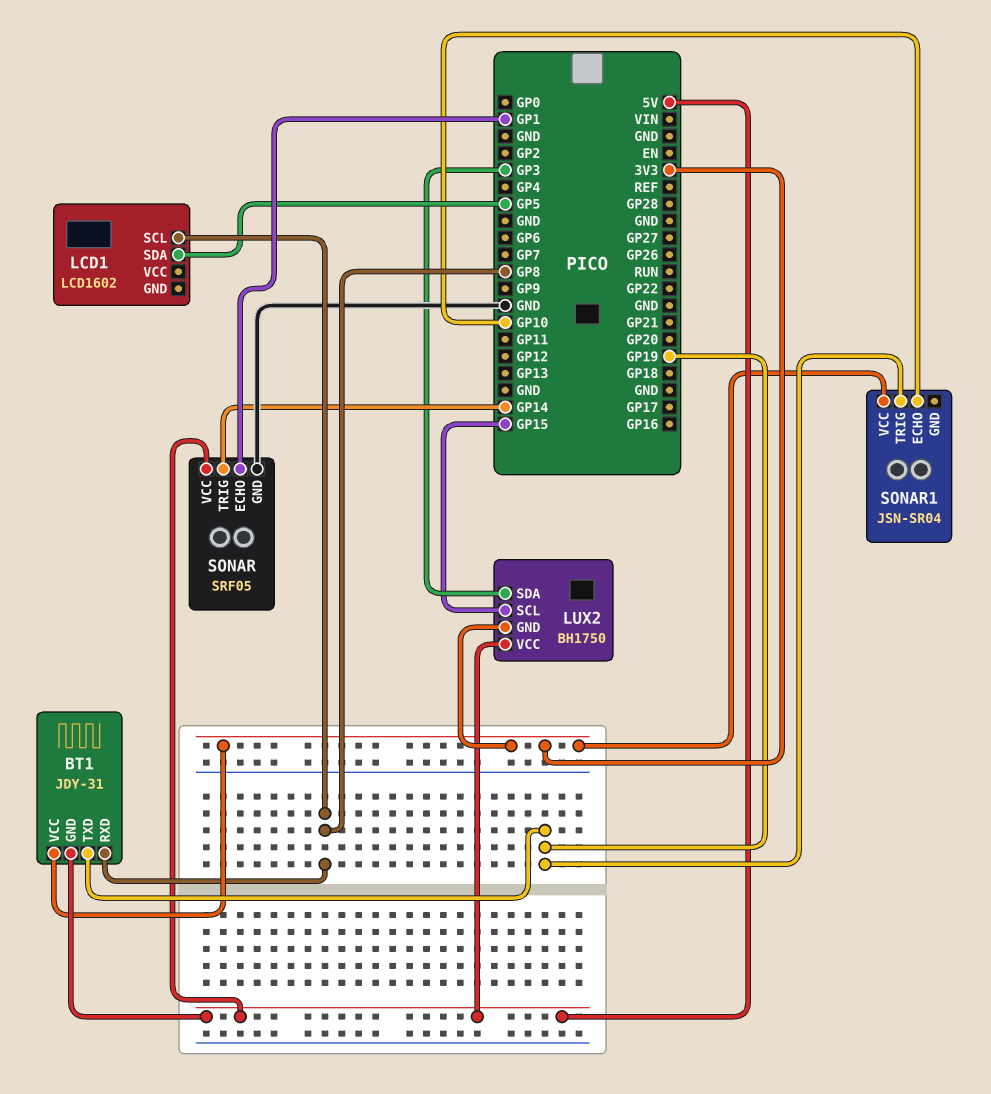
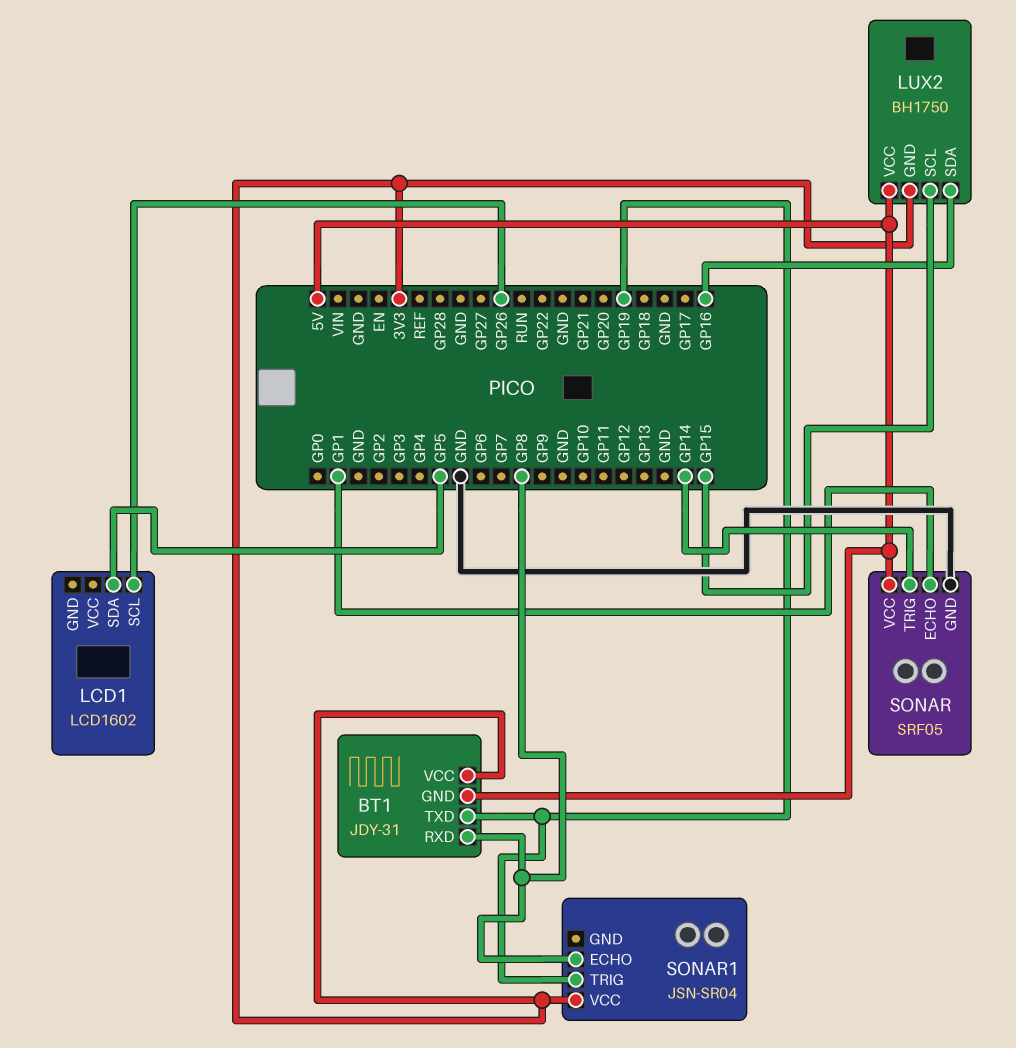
LCD1 pin SCL: GP8 -> GP26
LUX2 pin SDA: GP3 -> GP16
SONAR1 pin ECHO: GP10 -> GP8

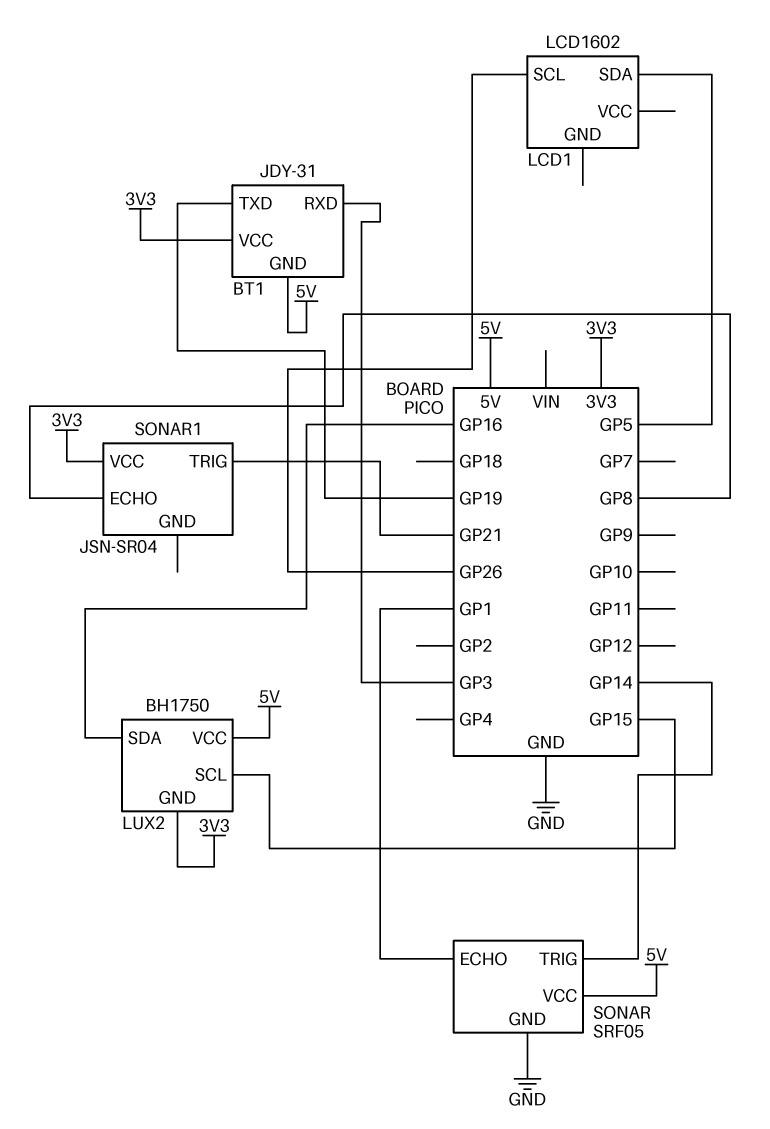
BT1 pin RXD: GP8 -> GP3
SONAR1 pin TRIG: GP19 -> GP21

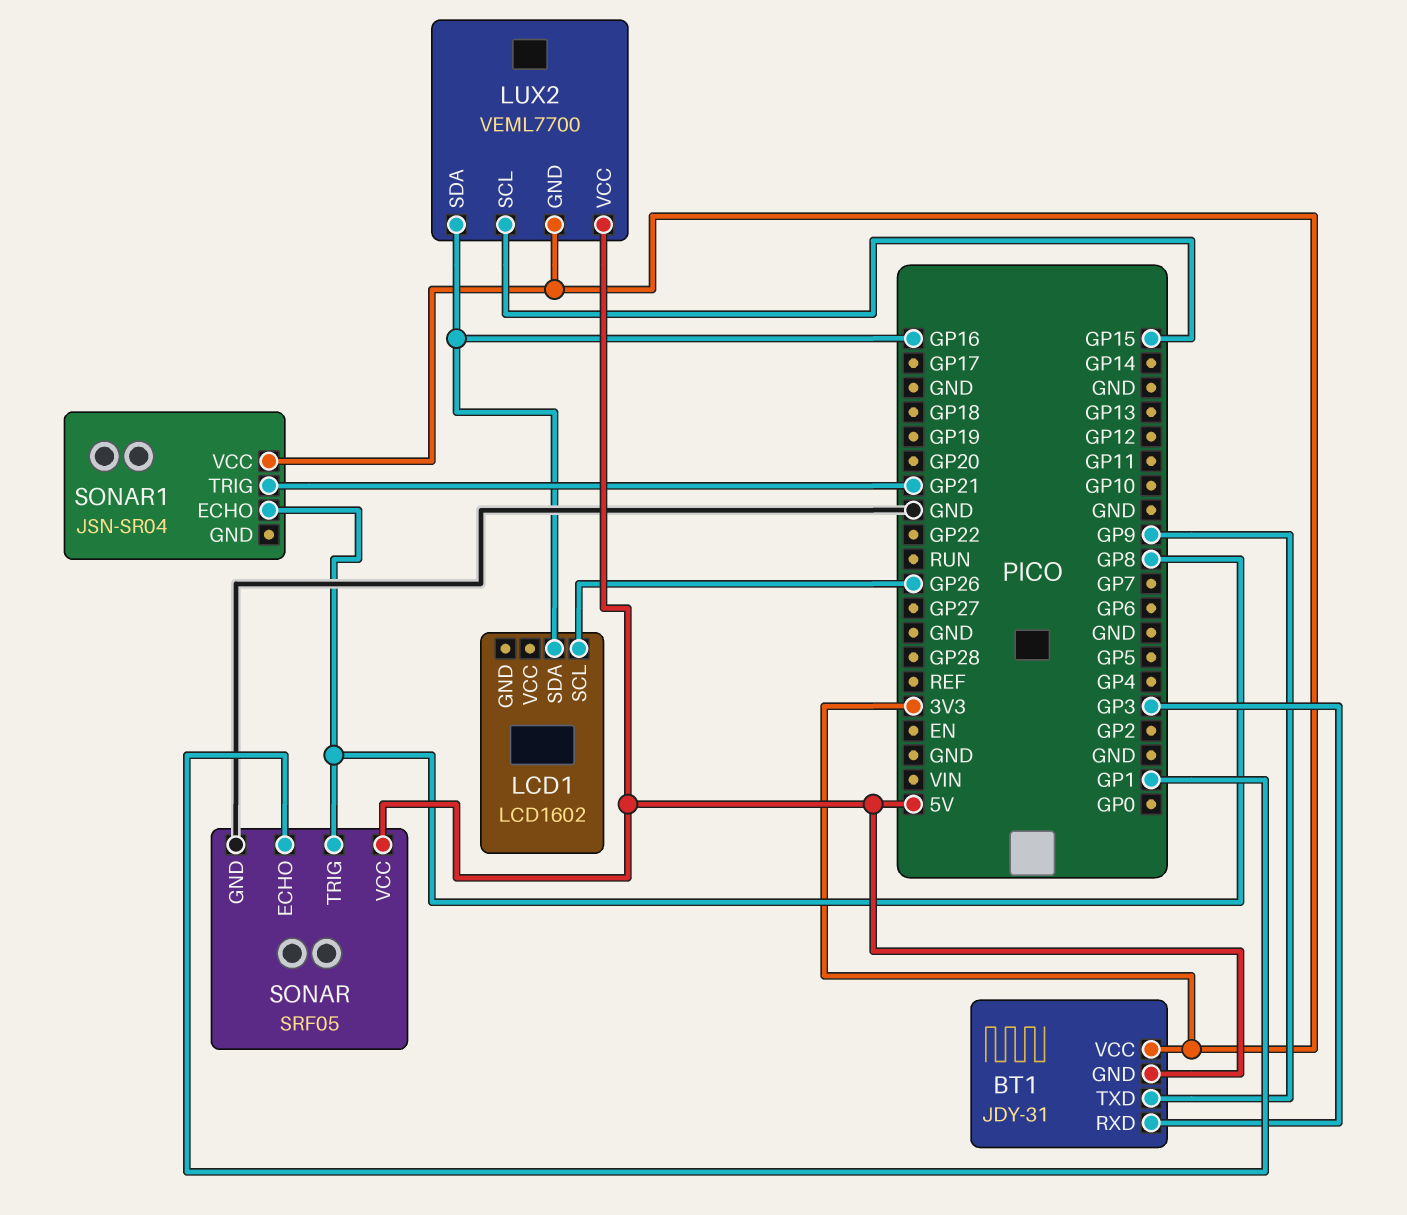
BT1 pin TXD: GP19 -> GP9
LCD1 pin SDA: GP5 -> GP16
LUX2: BH1750 -> VEML7700
SONAR pin TRIG: GP14 -> GP8

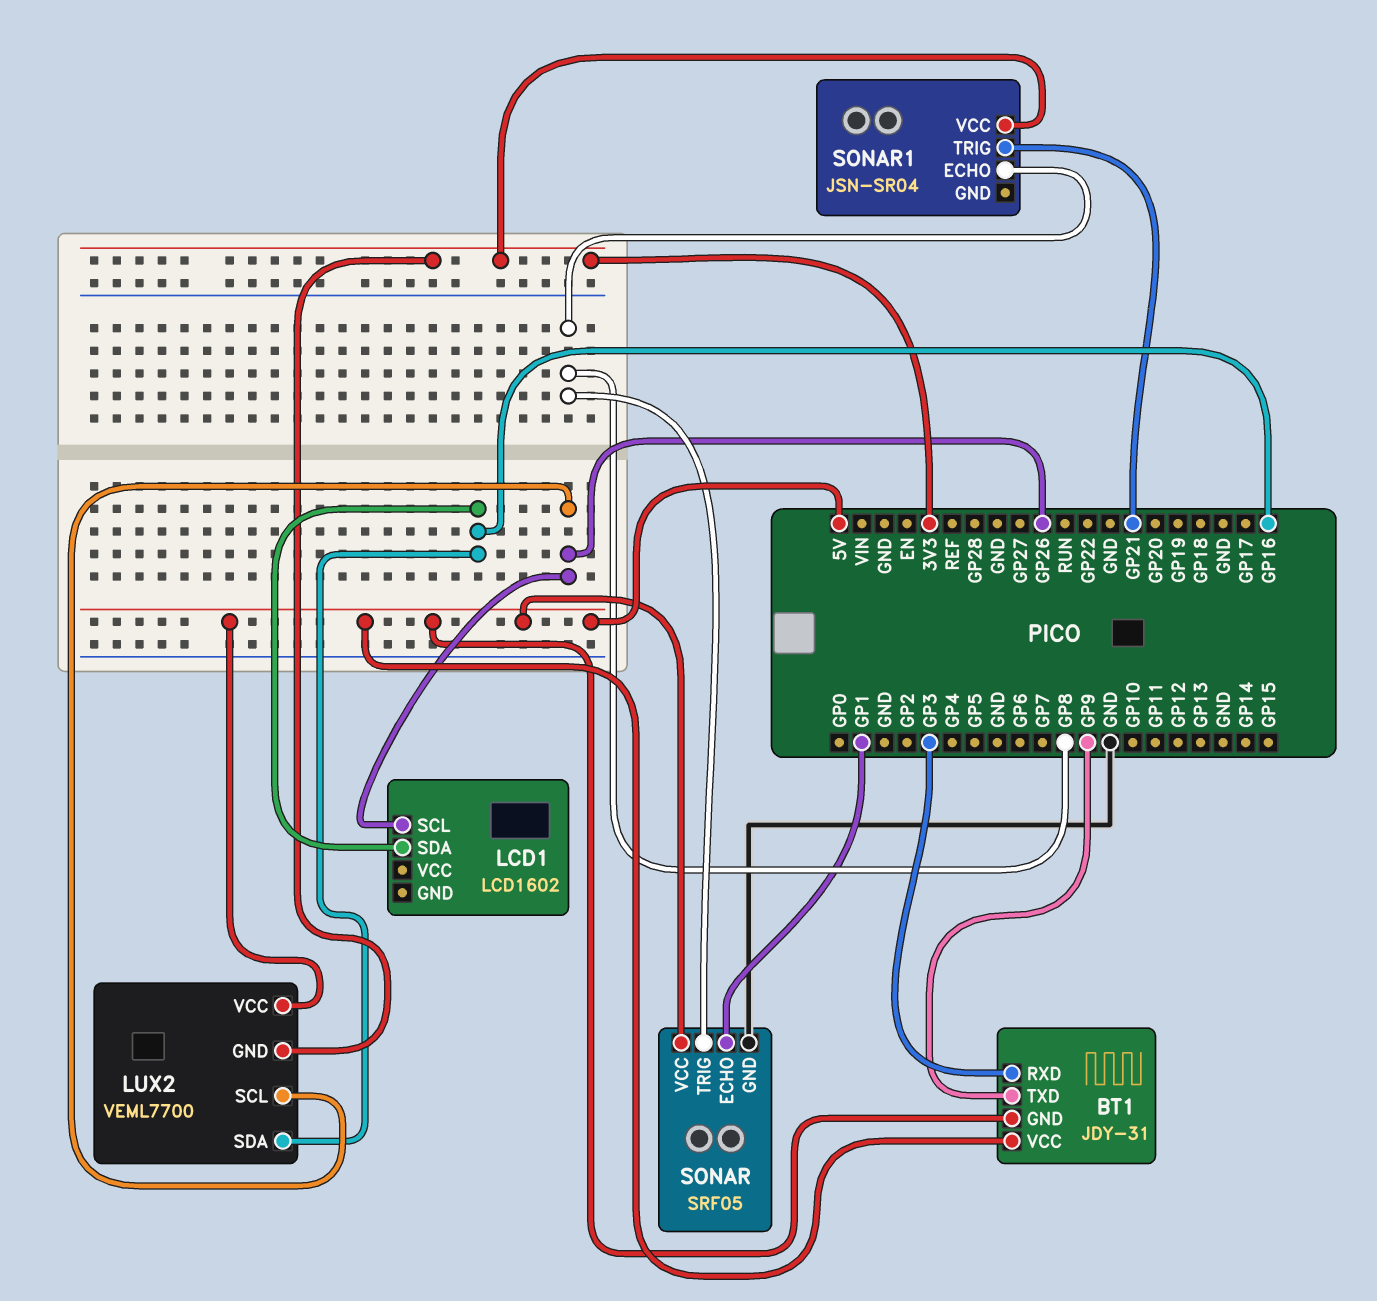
BT1 pin VCC: 3V3 -> 5V
LUX2 pin SCL: GP15 -> GP26

